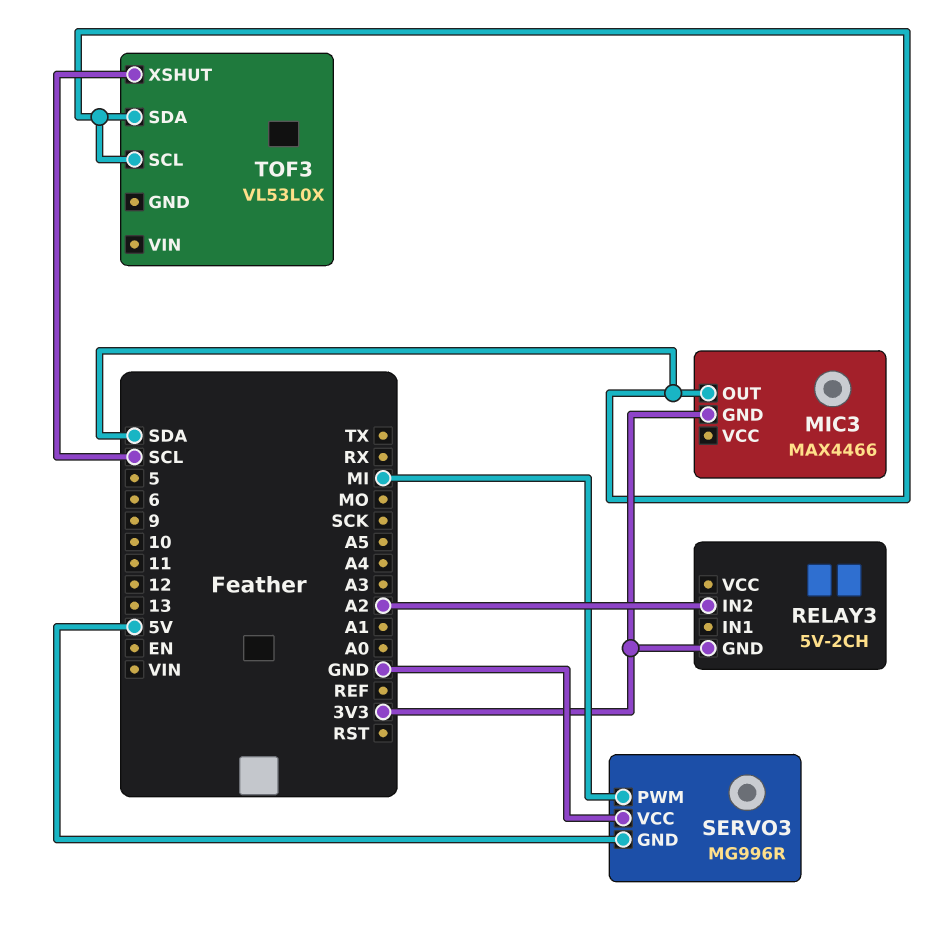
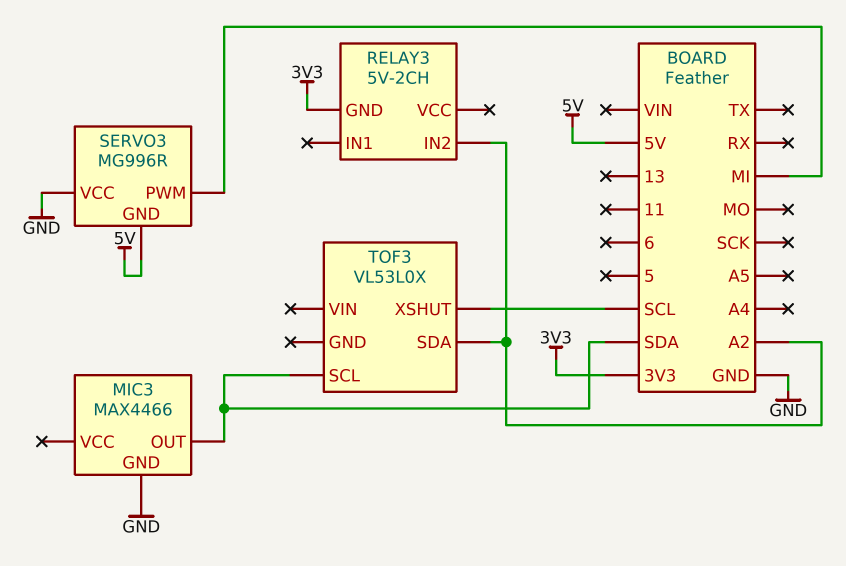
MIC3 pin GND: 3V3 -> GND
TOF3 pin SDA: SDA -> A2

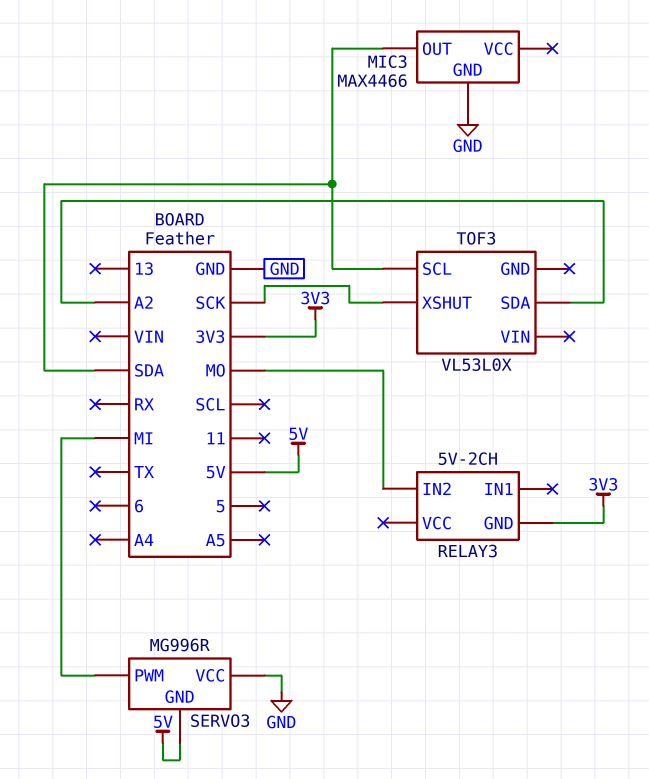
RELAY3 pin IN2: A2 -> MO
TOF3 pin XSHUT: SCL -> SCK

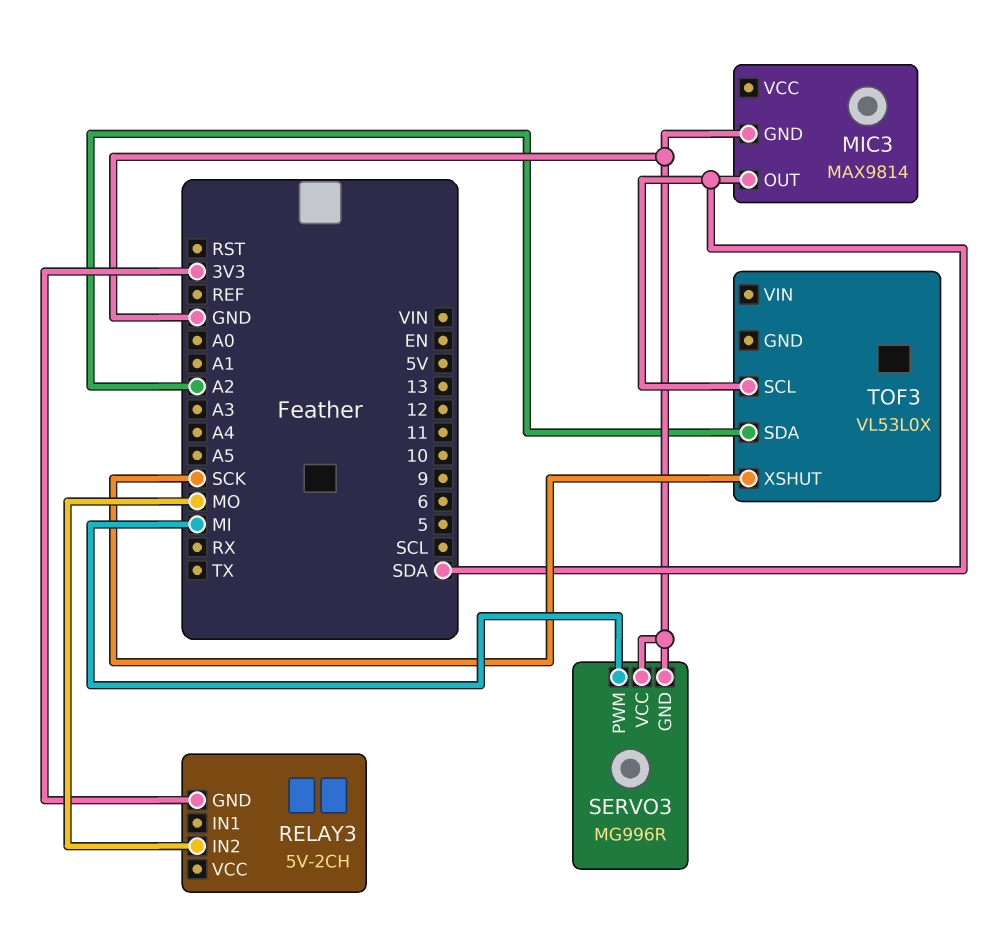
MIC3: MAX4466 -> MAX9814
SERVO3 pin GND: 5V -> GND

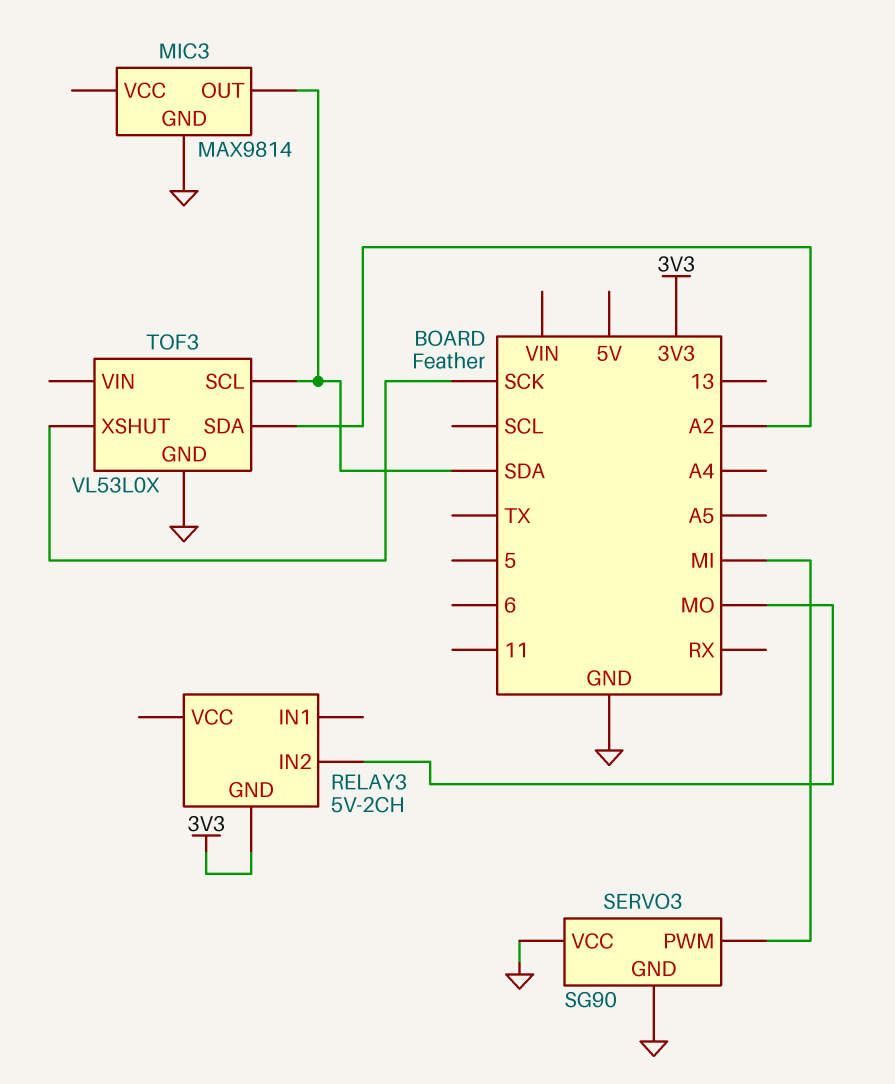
SERVO3: MG996R -> SG90
TOF3 pin GND: none -> GND

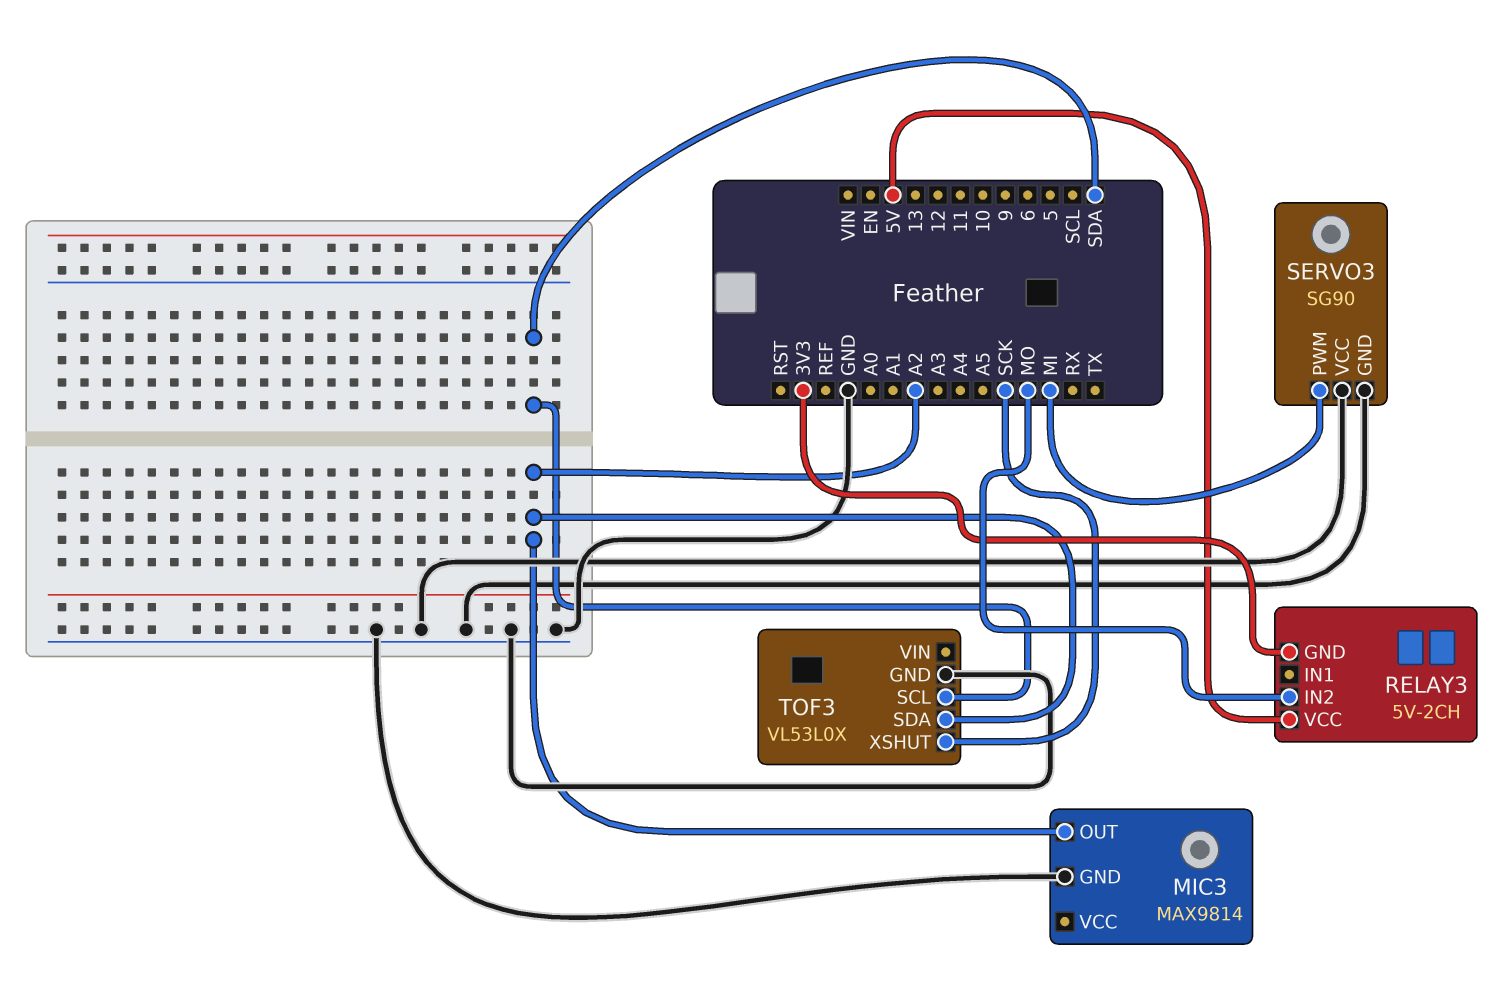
MIC3 pin OUT: SDA -> A2
RELAY3 pin VCC: none -> 5V

